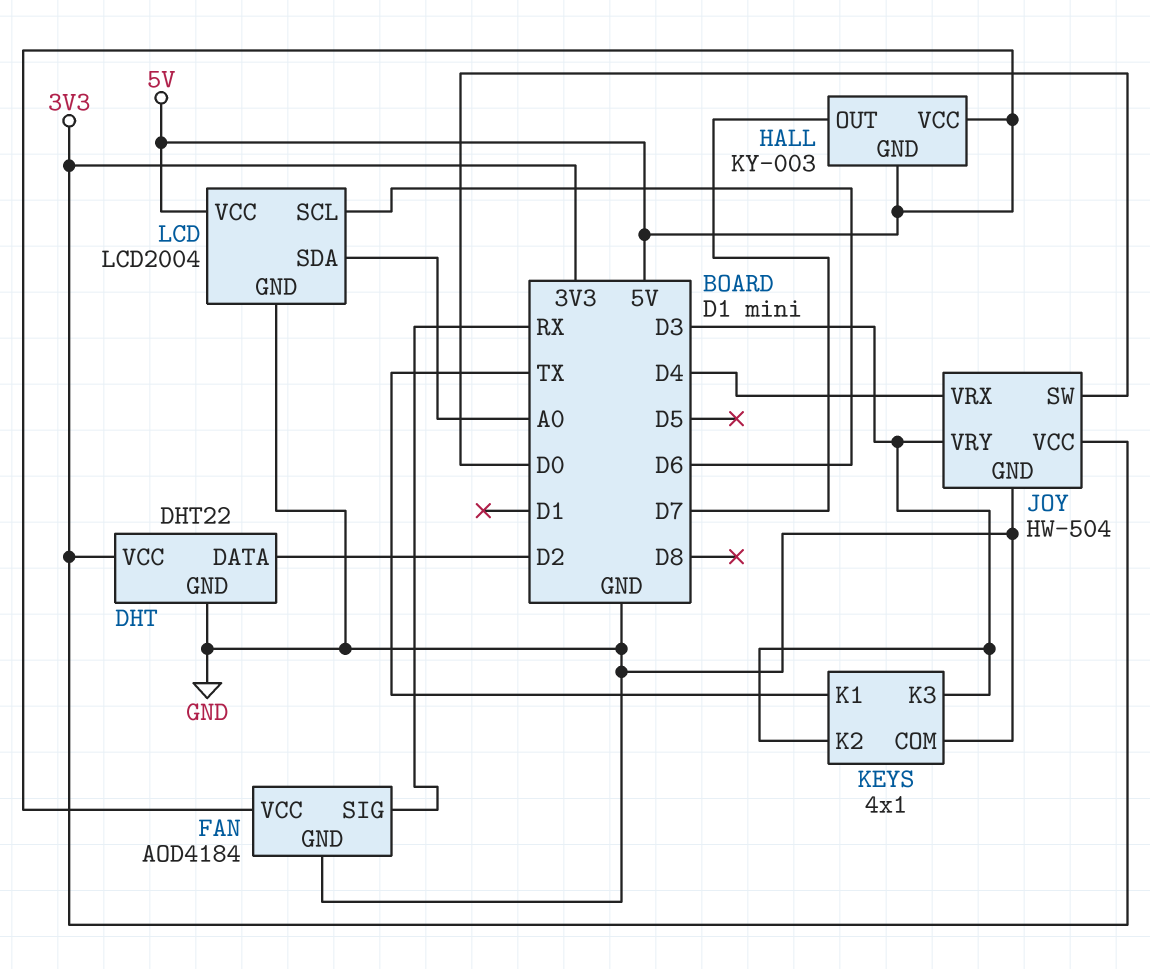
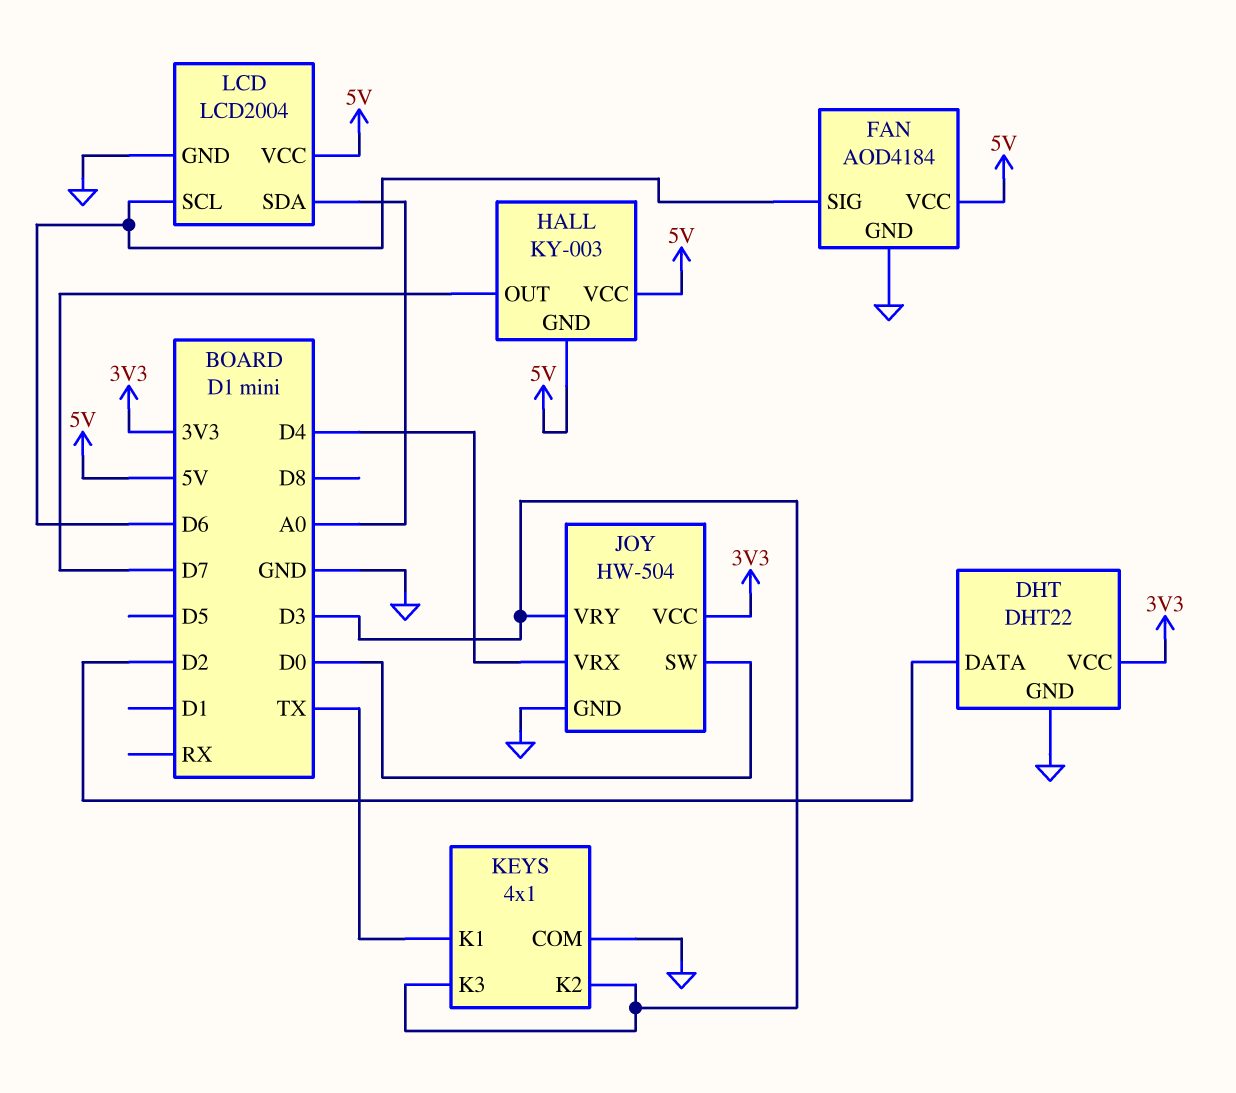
FAN pin SIG: RX -> D6

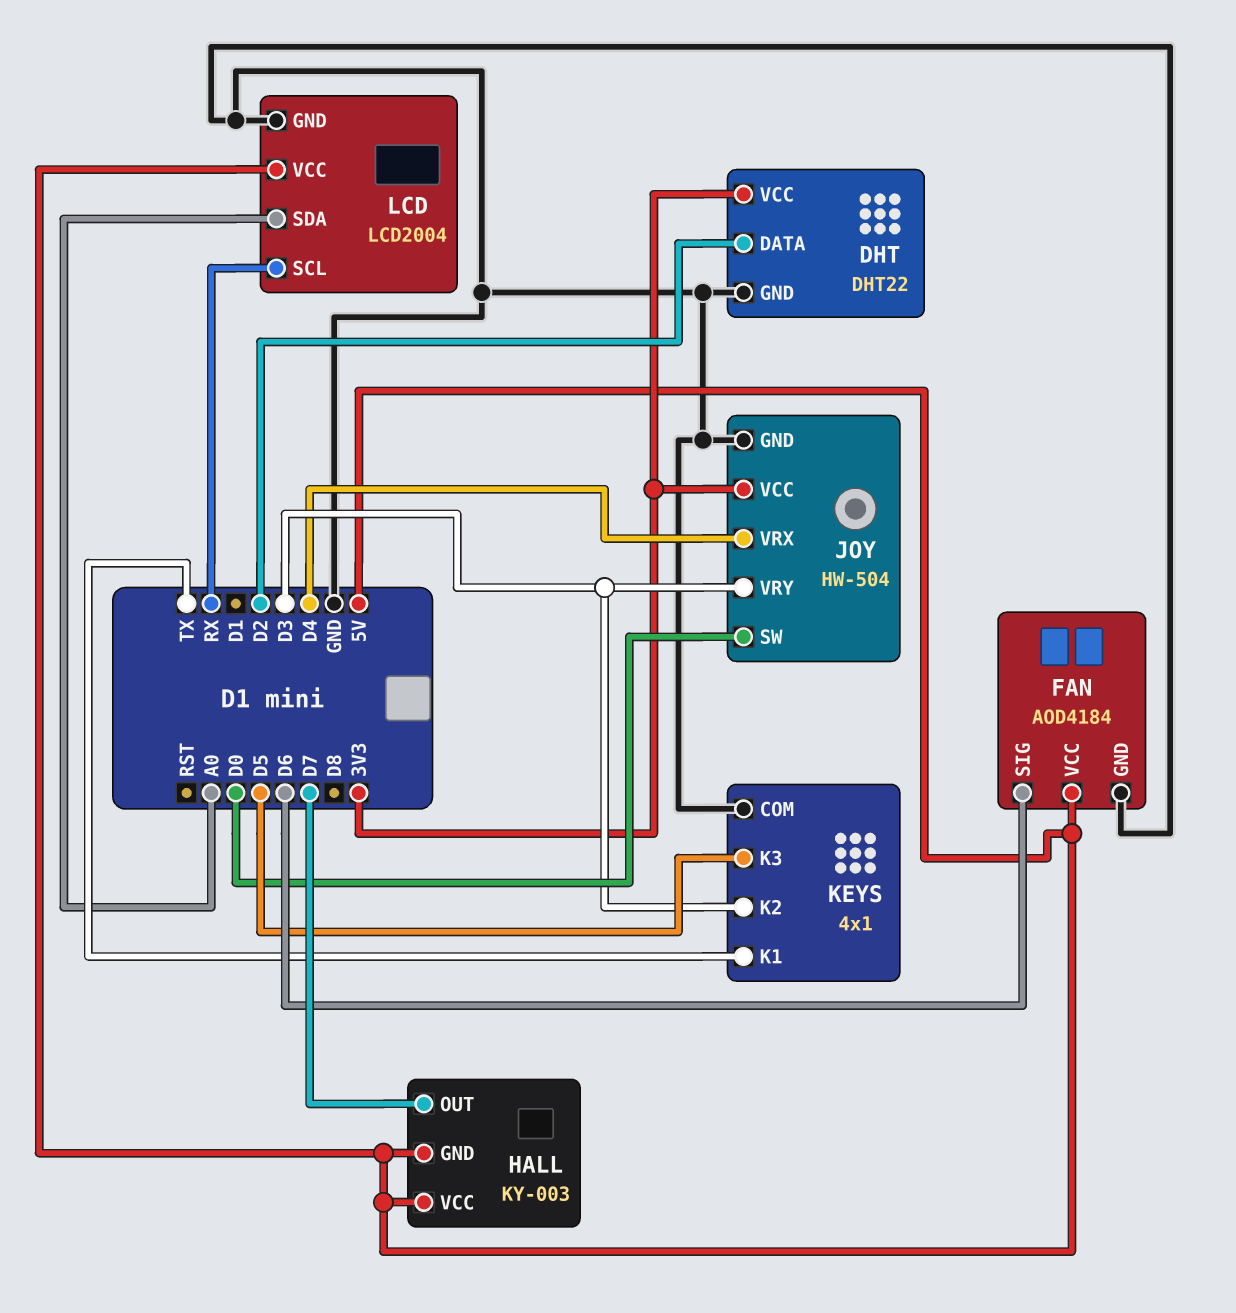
KEYS pin K3: D3 -> D5
LCD pin SCL: D6 -> RX

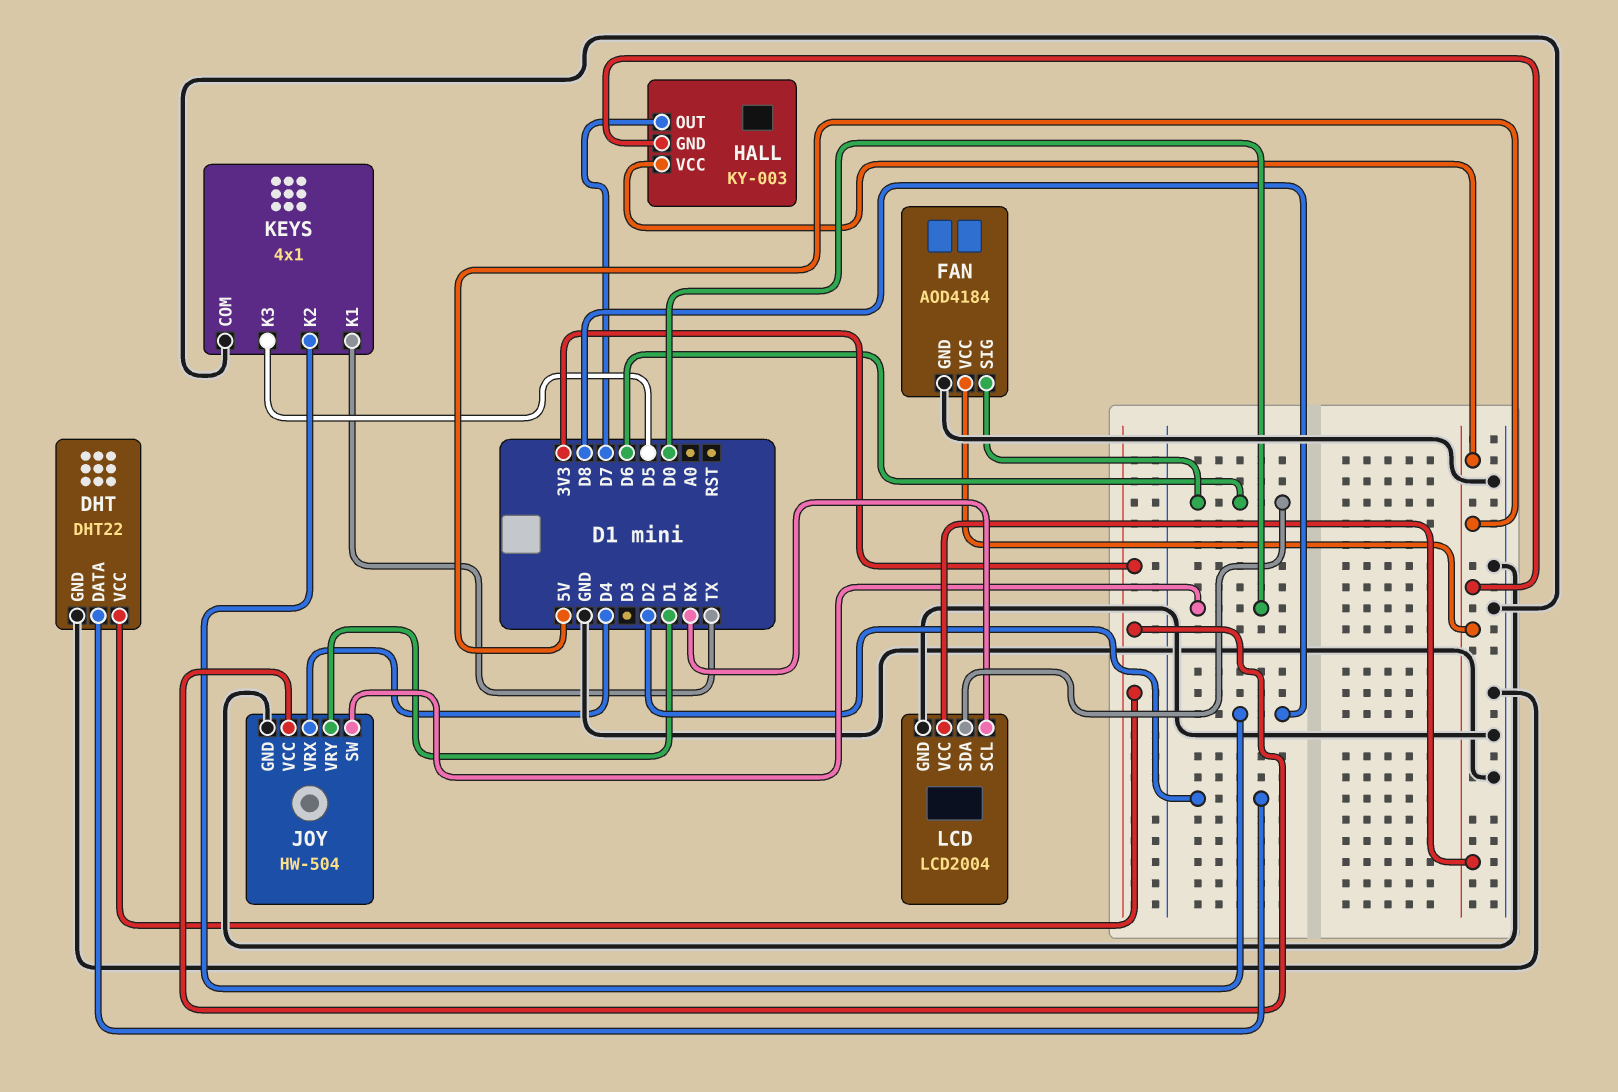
JOY pin VRY: D3 -> D1
KEYS pin K2: D3 -> D8
LCD pin SDA: A0 -> D6

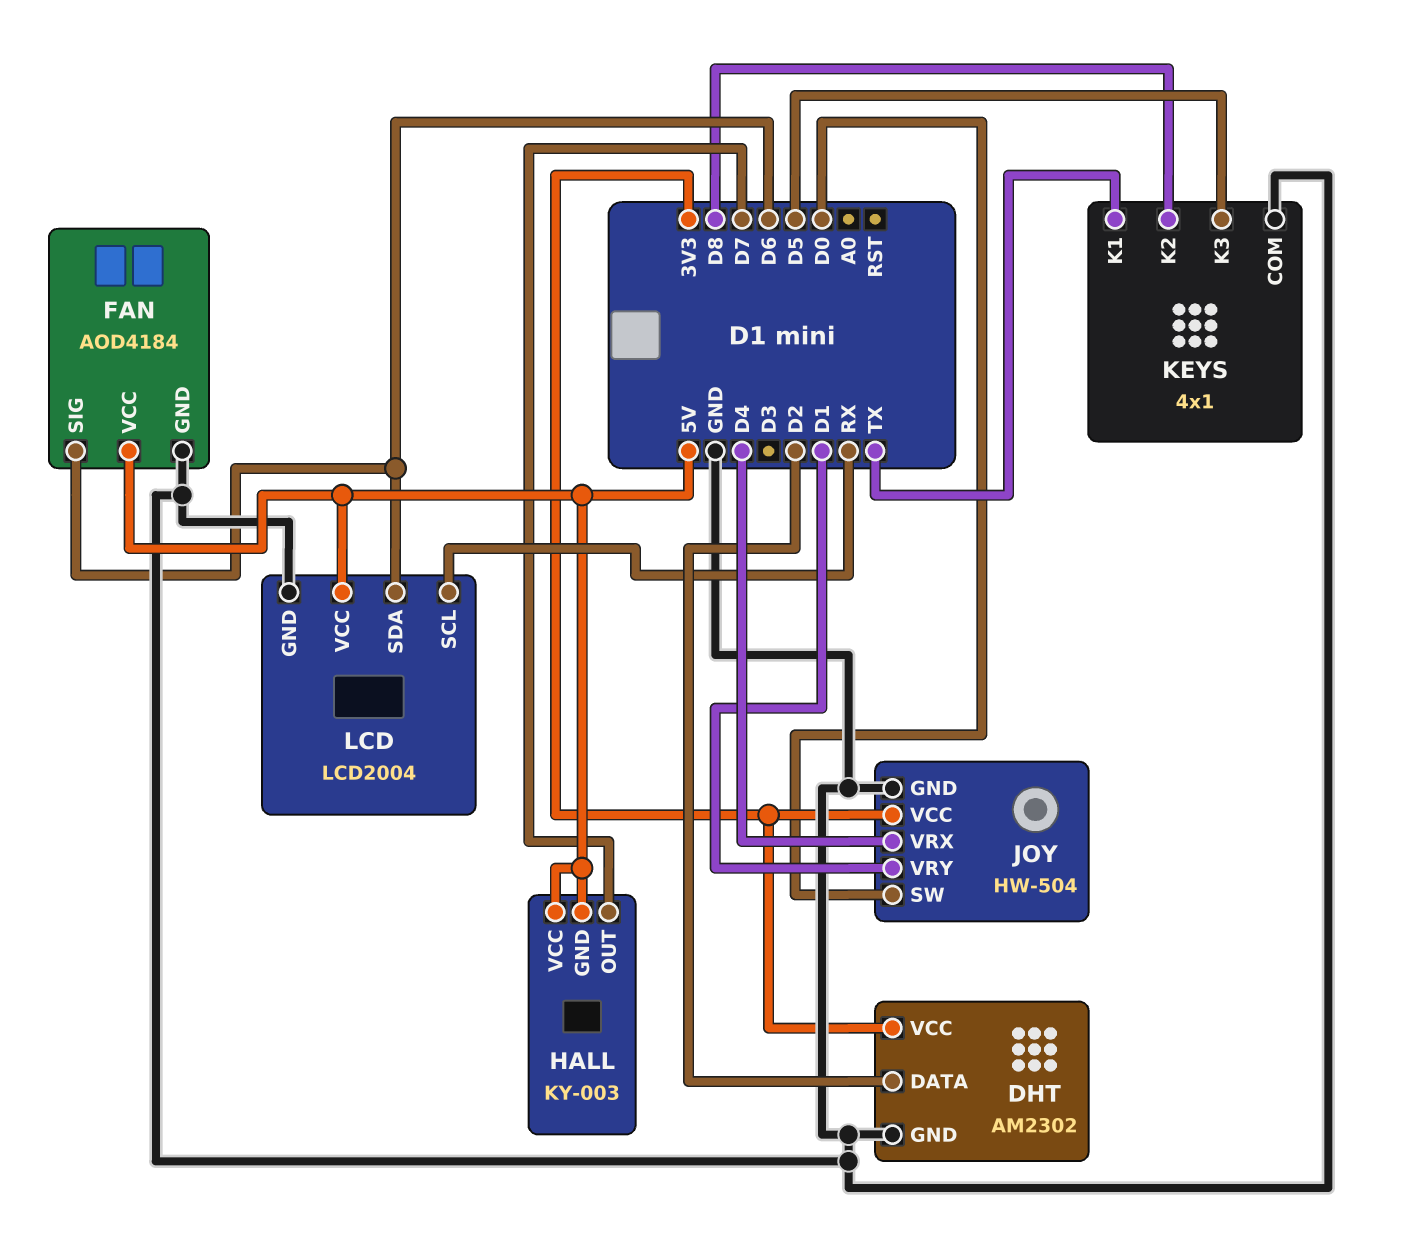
DHT: DHT22 -> AM2302

